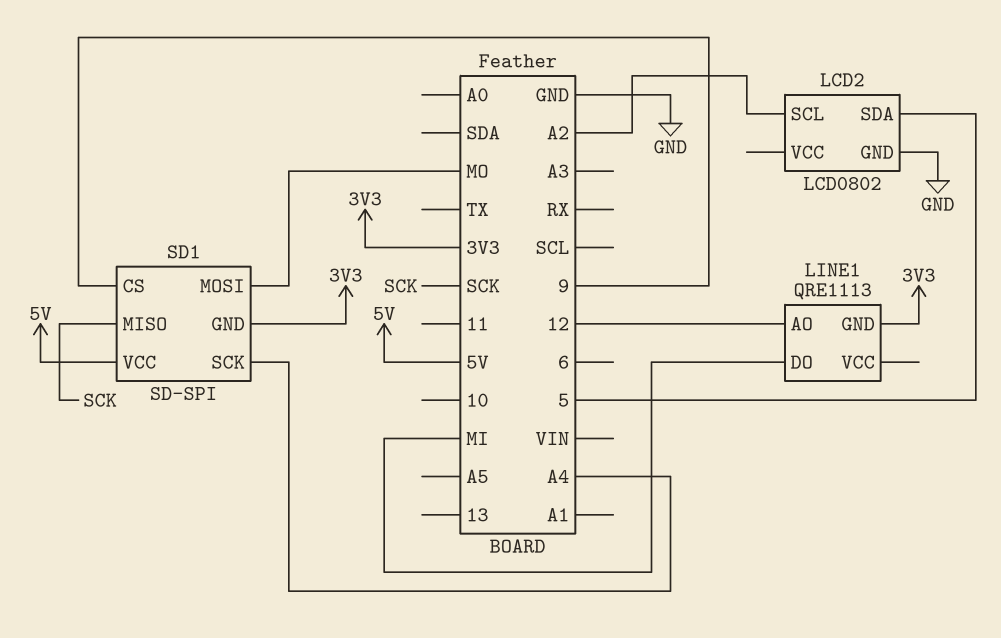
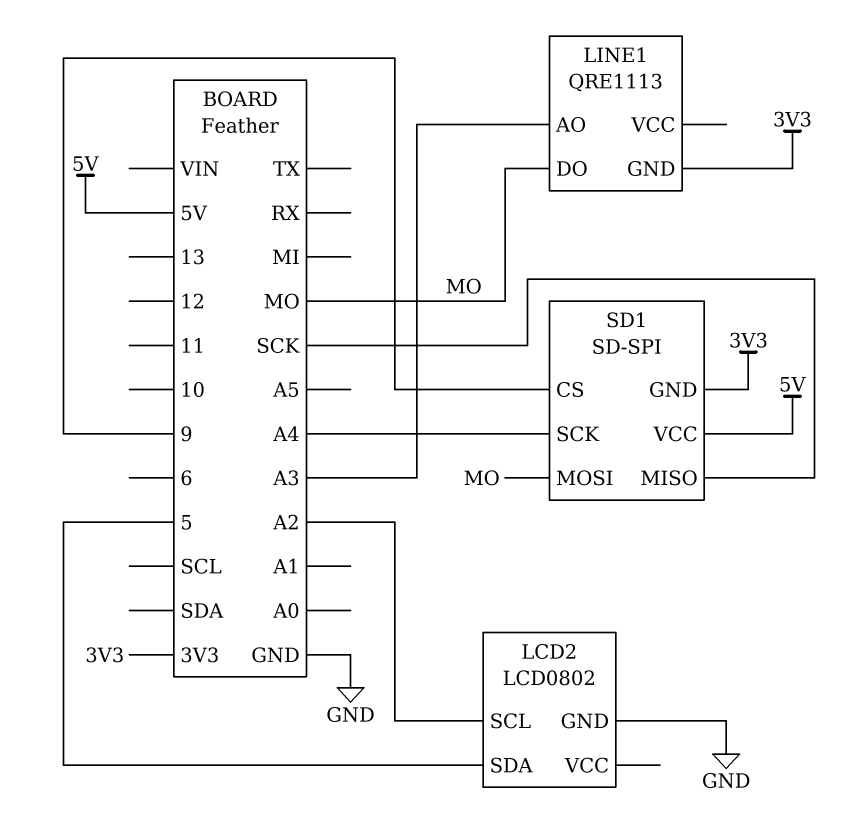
LINE1 pin AO: 12 -> A3
LINE1 pin DO: MI -> MO

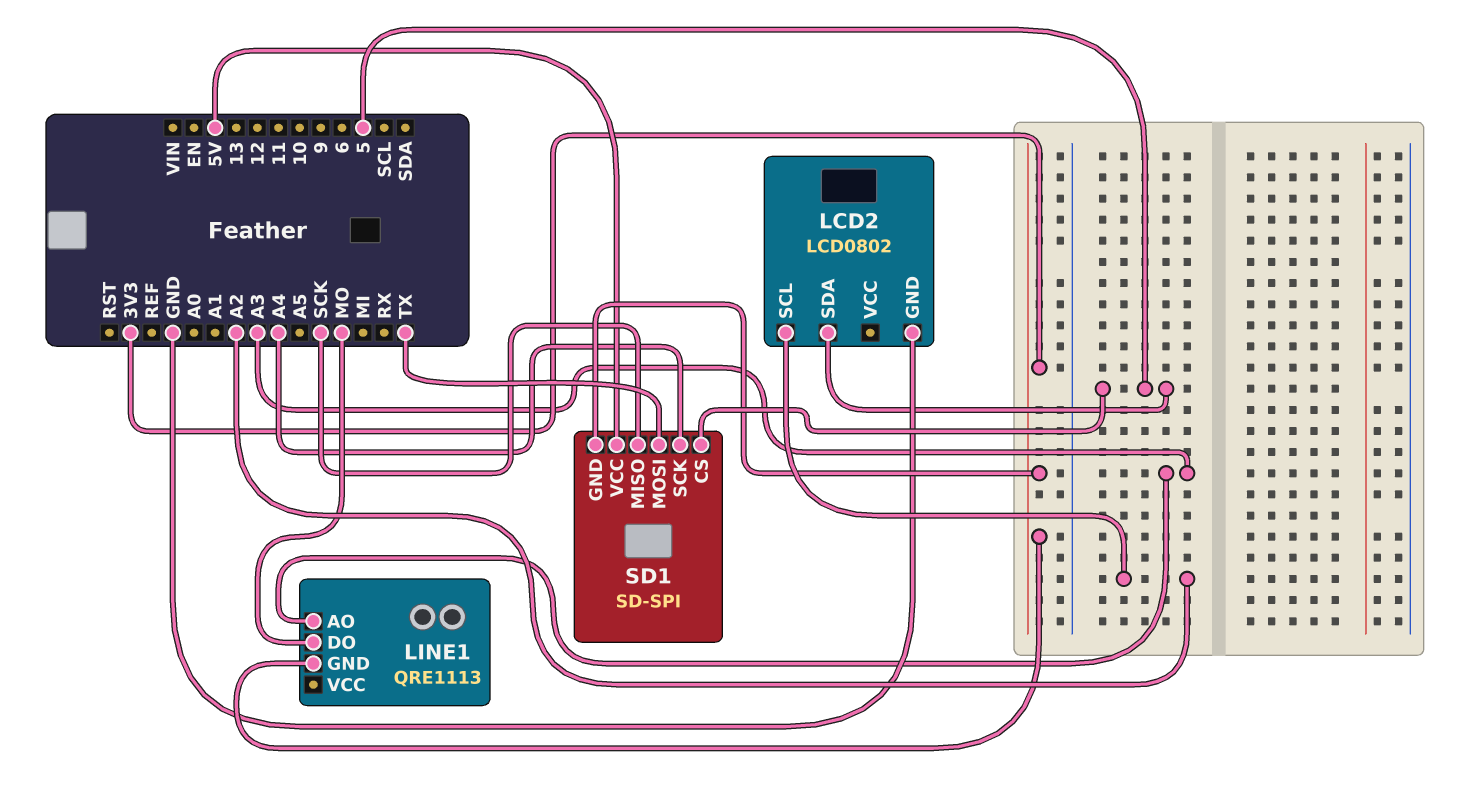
SD1 pin CS: 9 -> 5
SD1 pin MOSI: MO -> TX

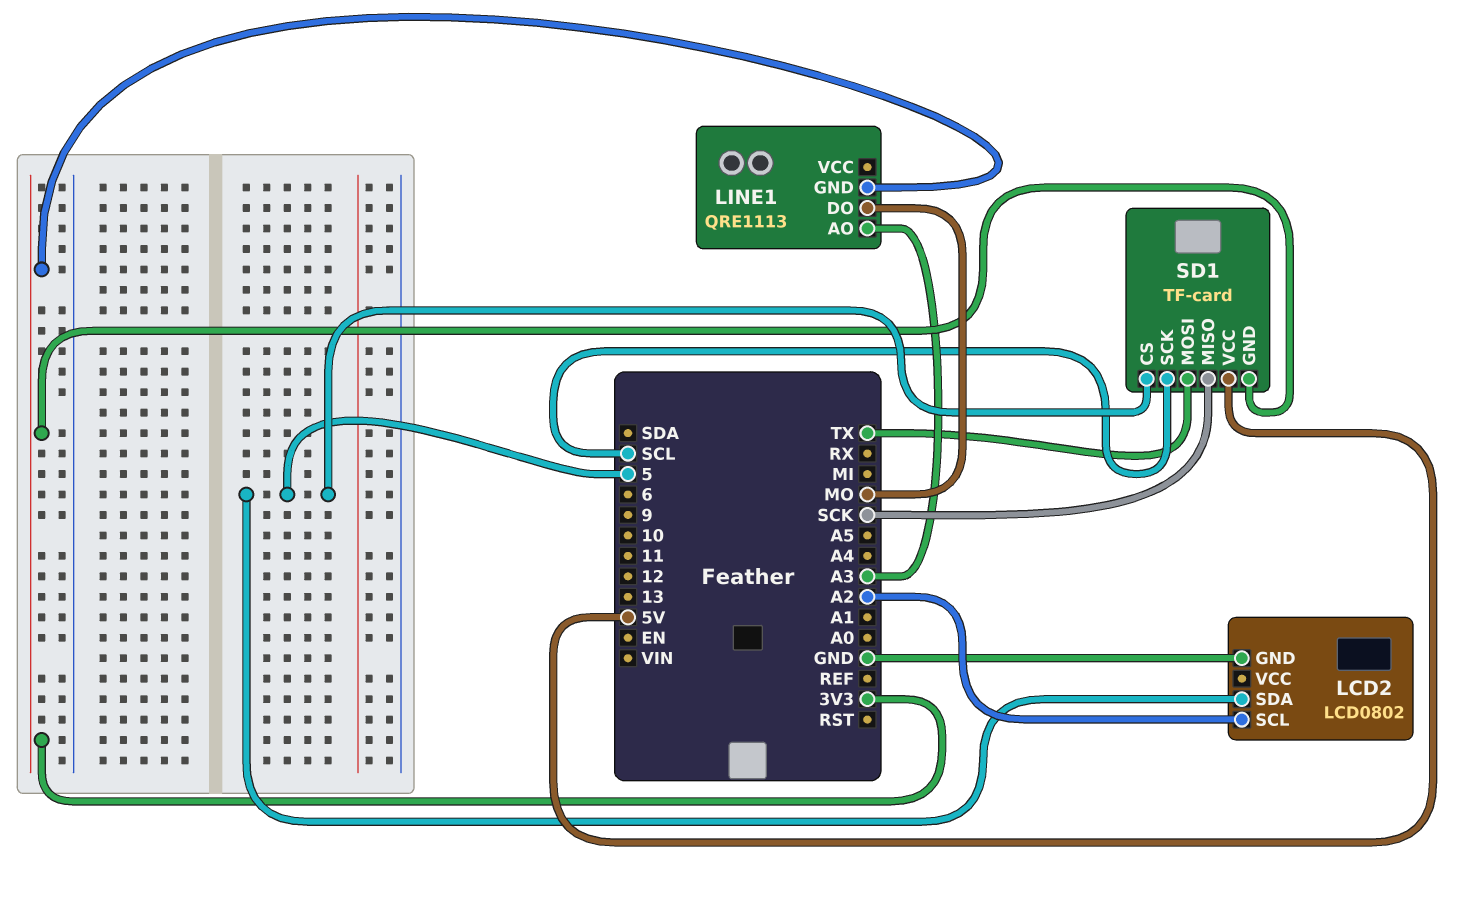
SD1: SD-SPI -> TF-card
SD1 pin SCK: A4 -> SCL

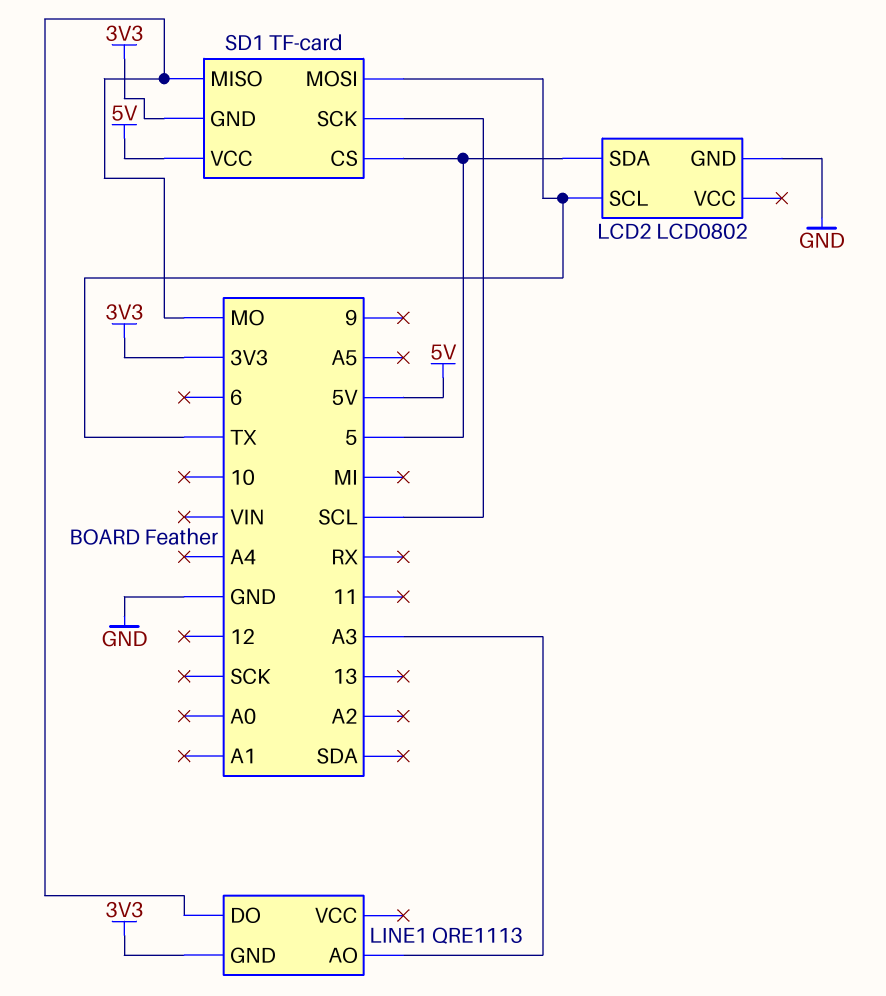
LCD2 pin SCL: A2 -> TX
SD1 pin MISO: SCK -> MO

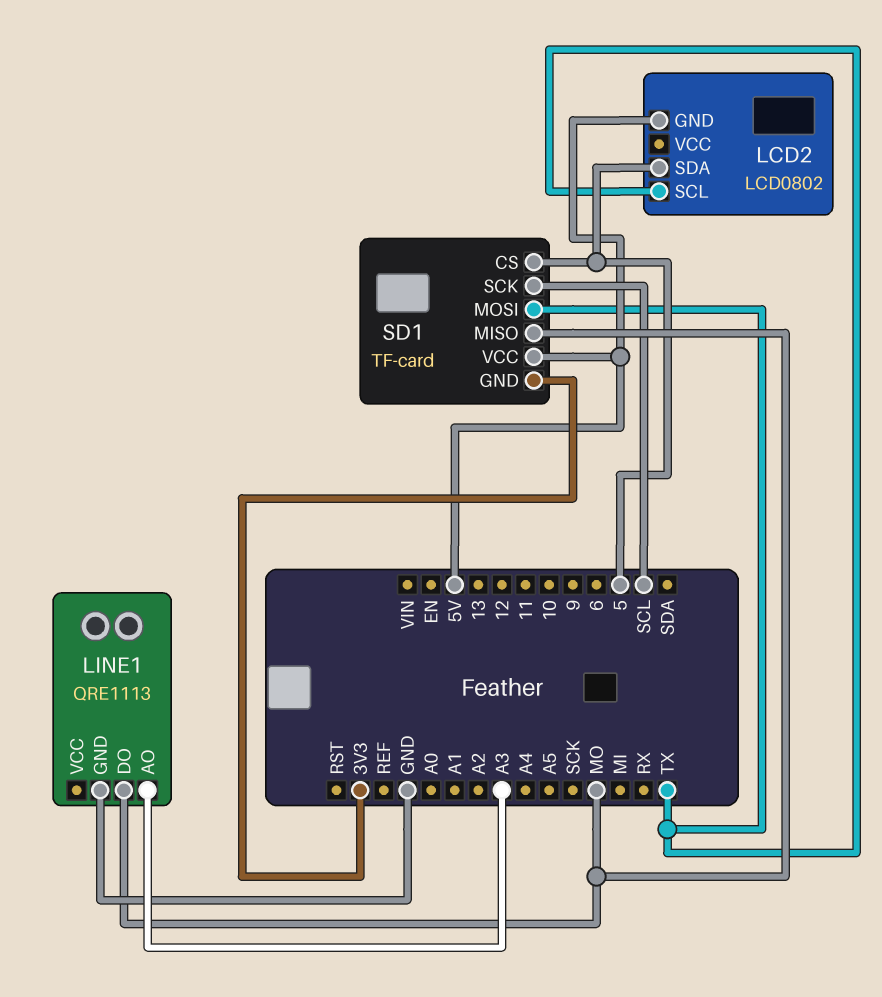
LCD2 pin GND: GND -> 5V
LINE1 pin GND: 3V3 -> GND

